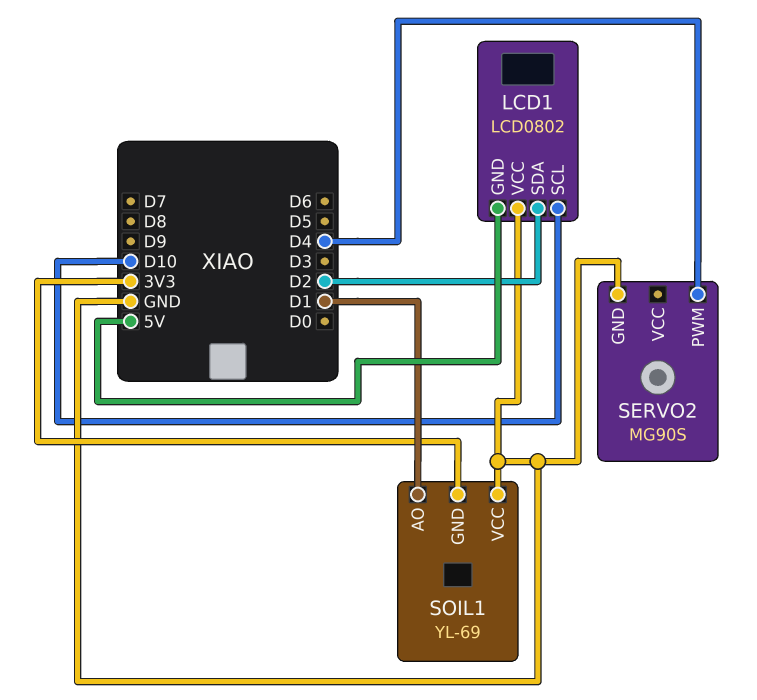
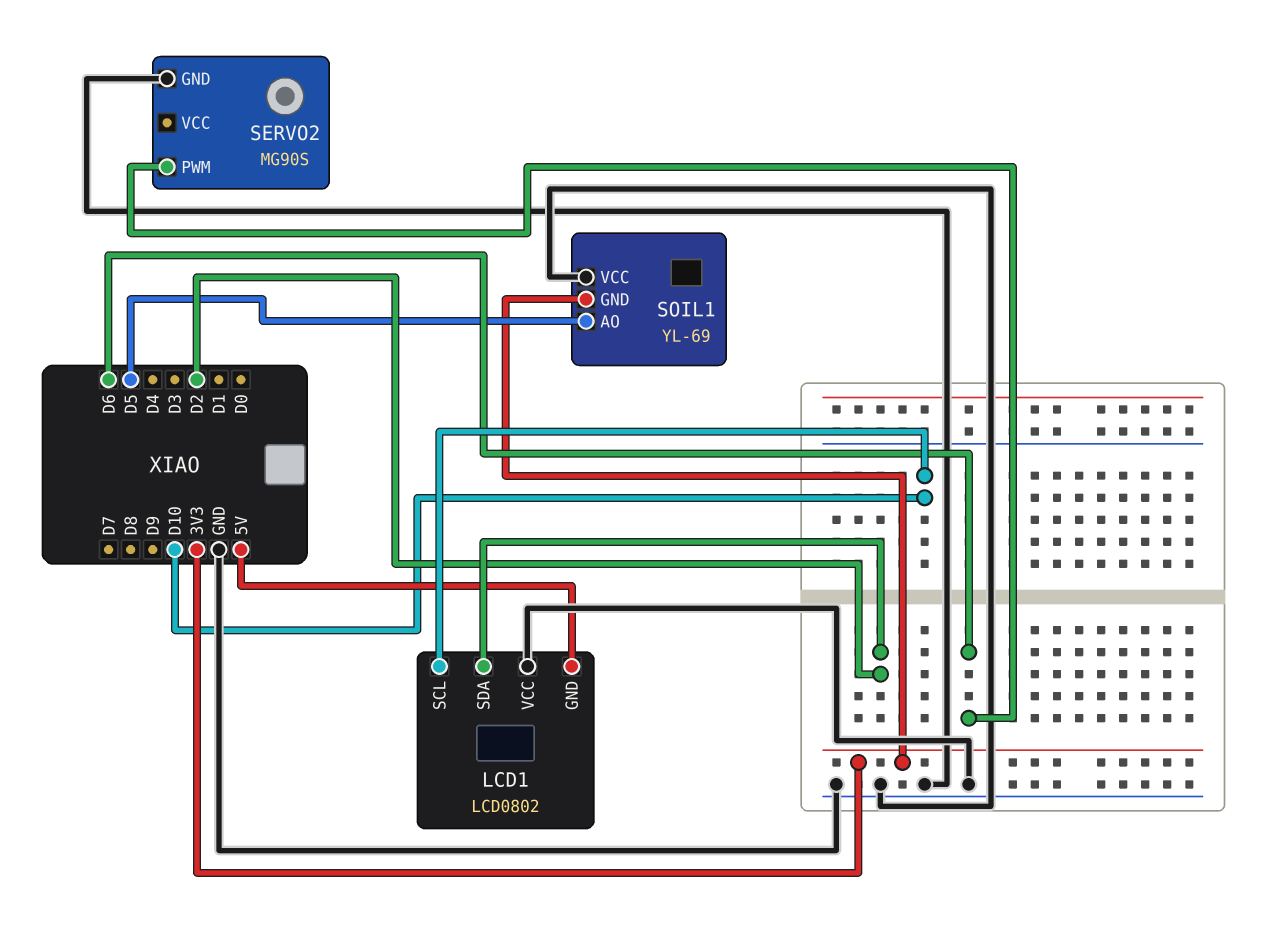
SERVO2 pin PWM: D4 -> D6
SOIL1 pin AO: D1 -> D5

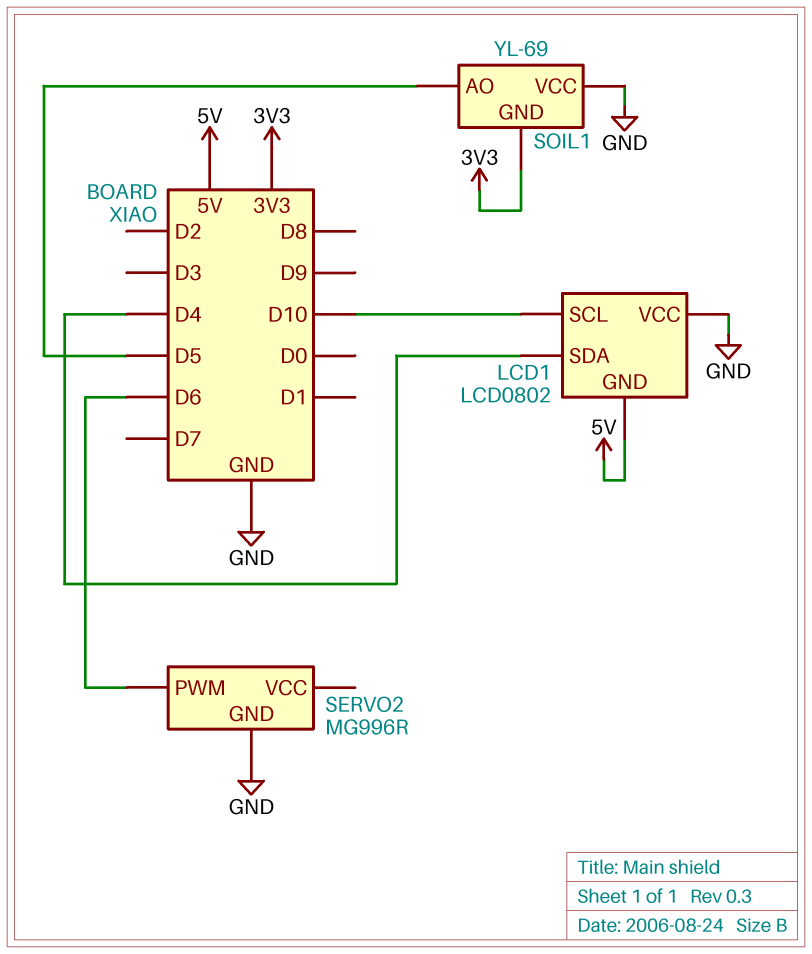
LCD1 pin SDA: D2 -> D4
SERVO2: MG90S -> MG996R

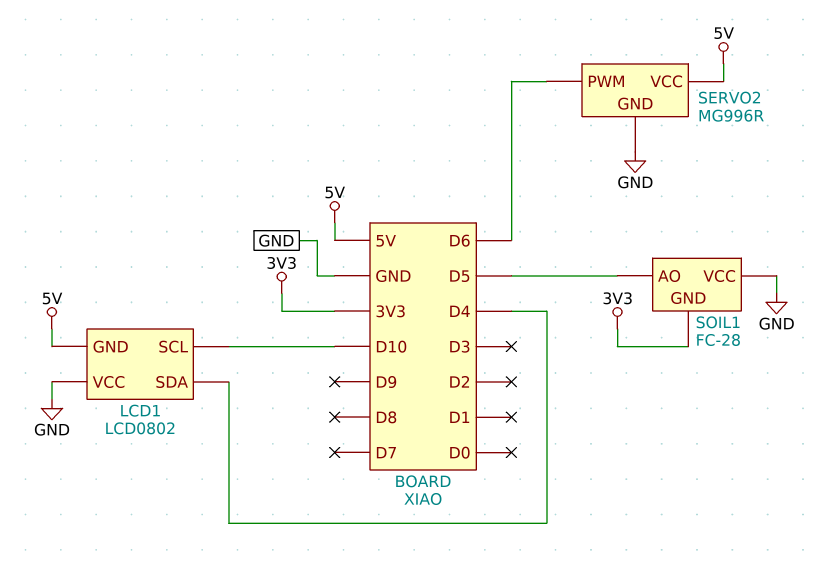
SERVO2 pin VCC: none -> 5V
SOIL1: YL-69 -> FC-28

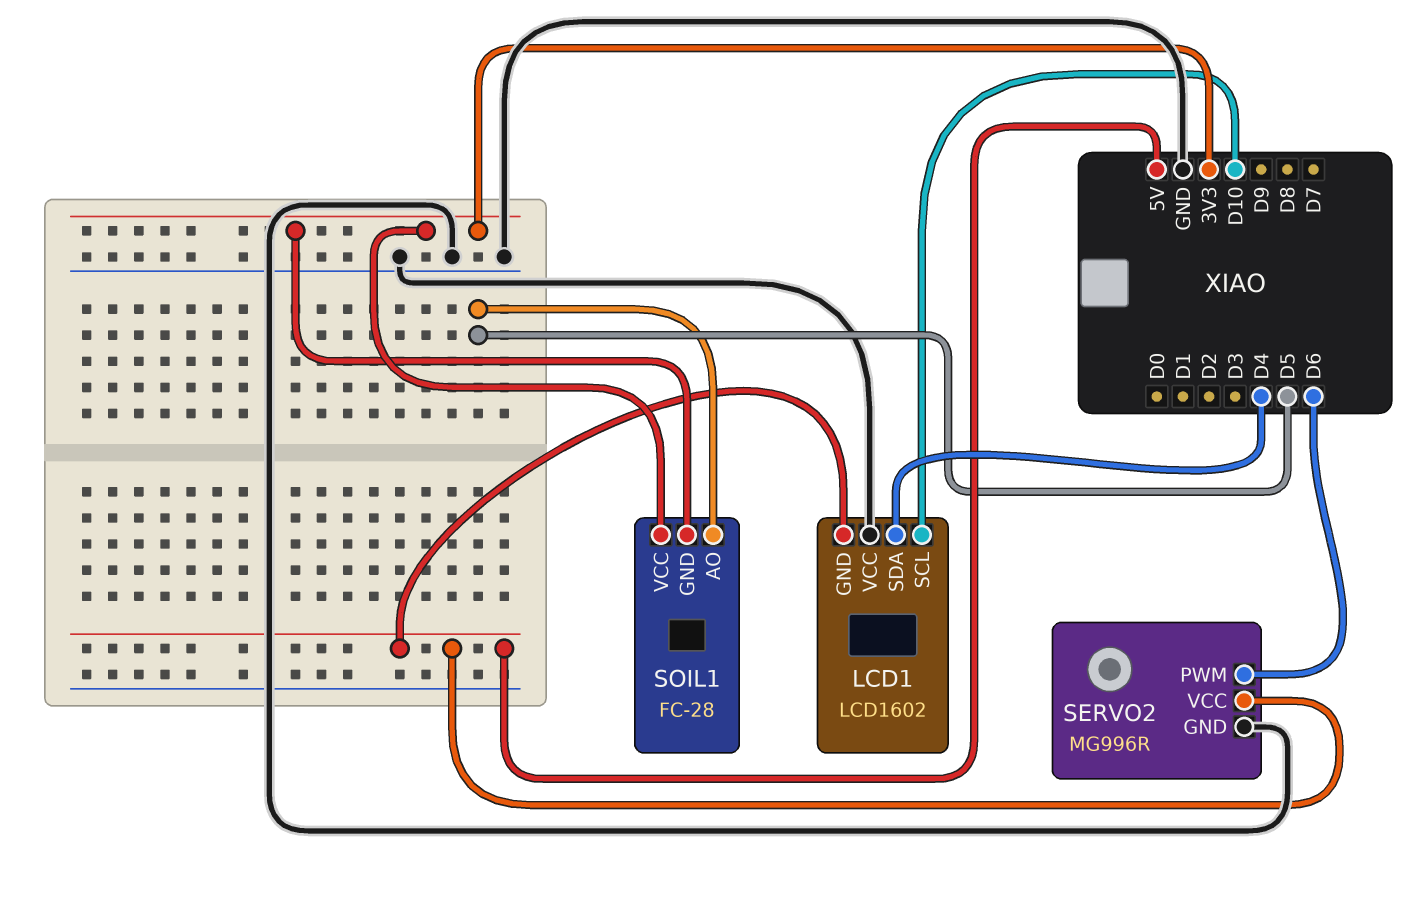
LCD1: LCD0802 -> LCD1602
SOIL1 pin VCC: GND -> 3V3

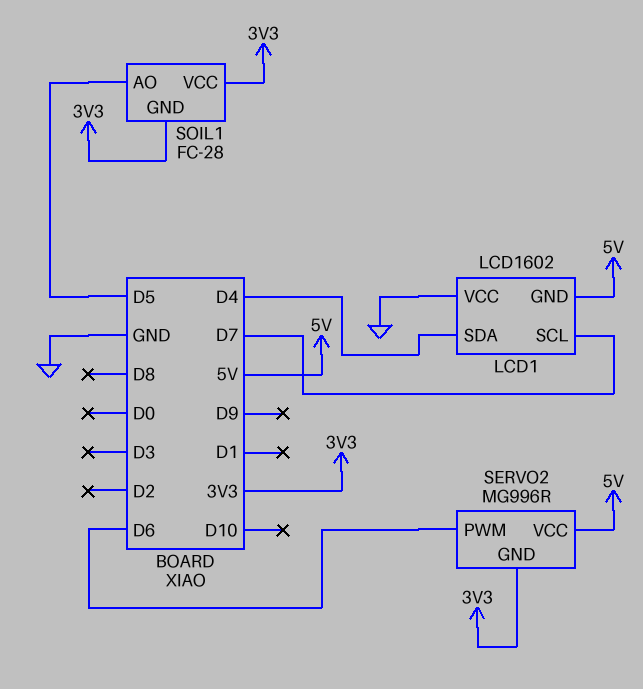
LCD1 pin SCL: D10 -> D7
SERVO2 pin GND: GND -> 3V3

